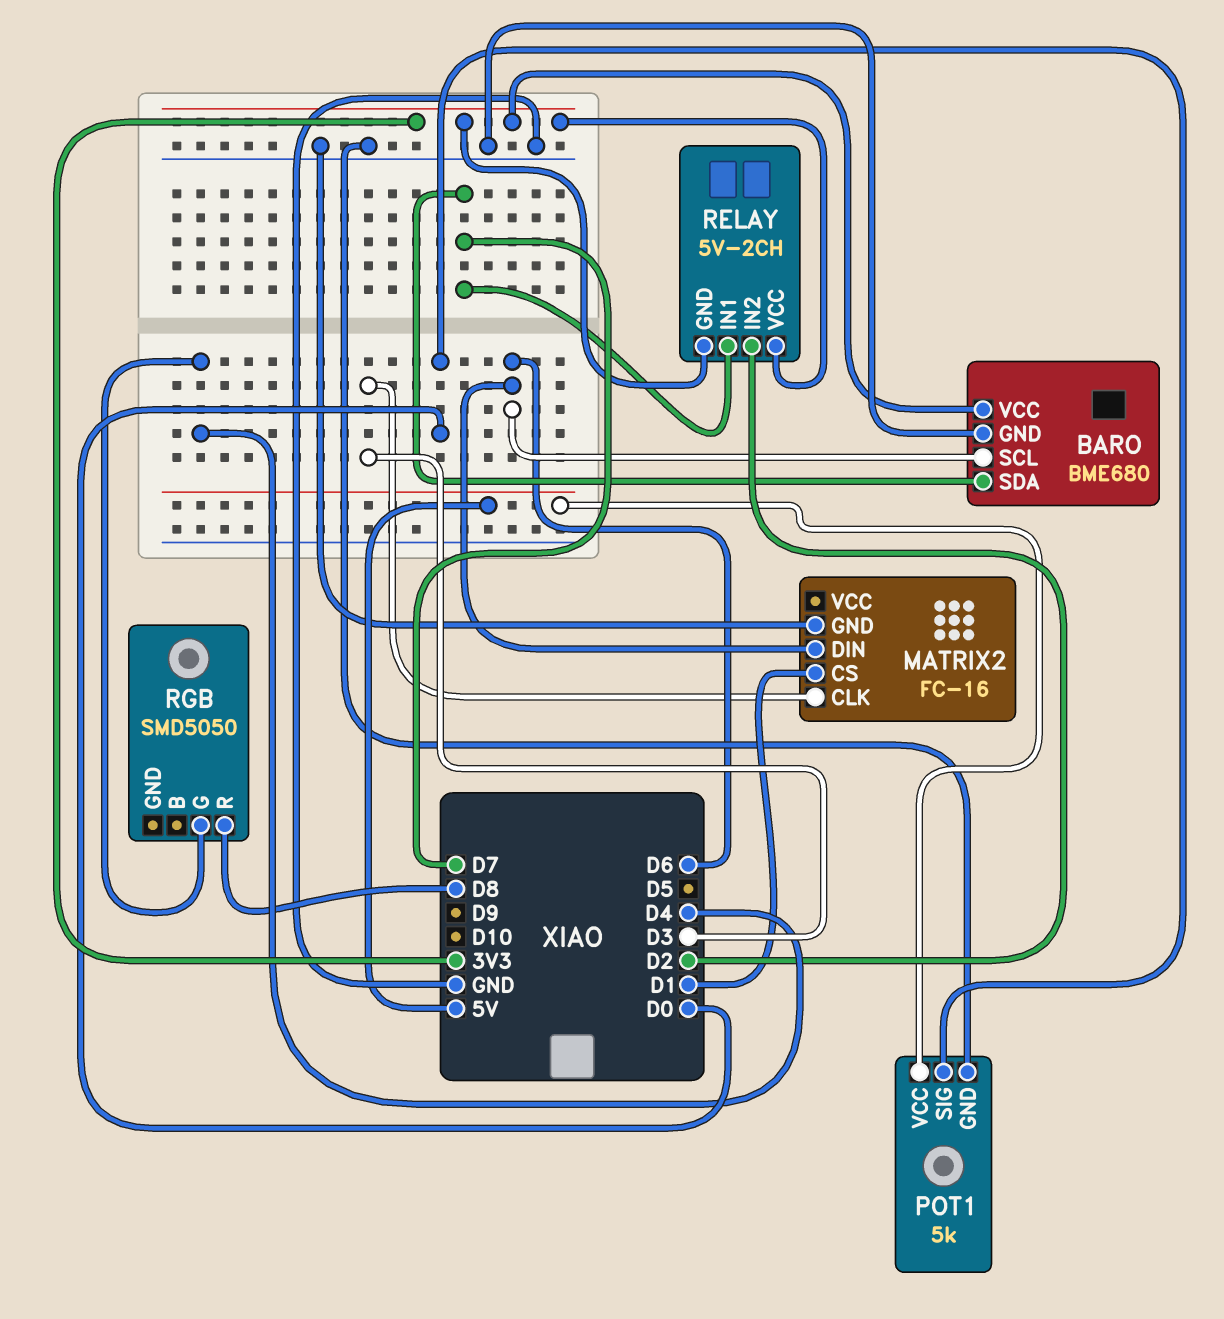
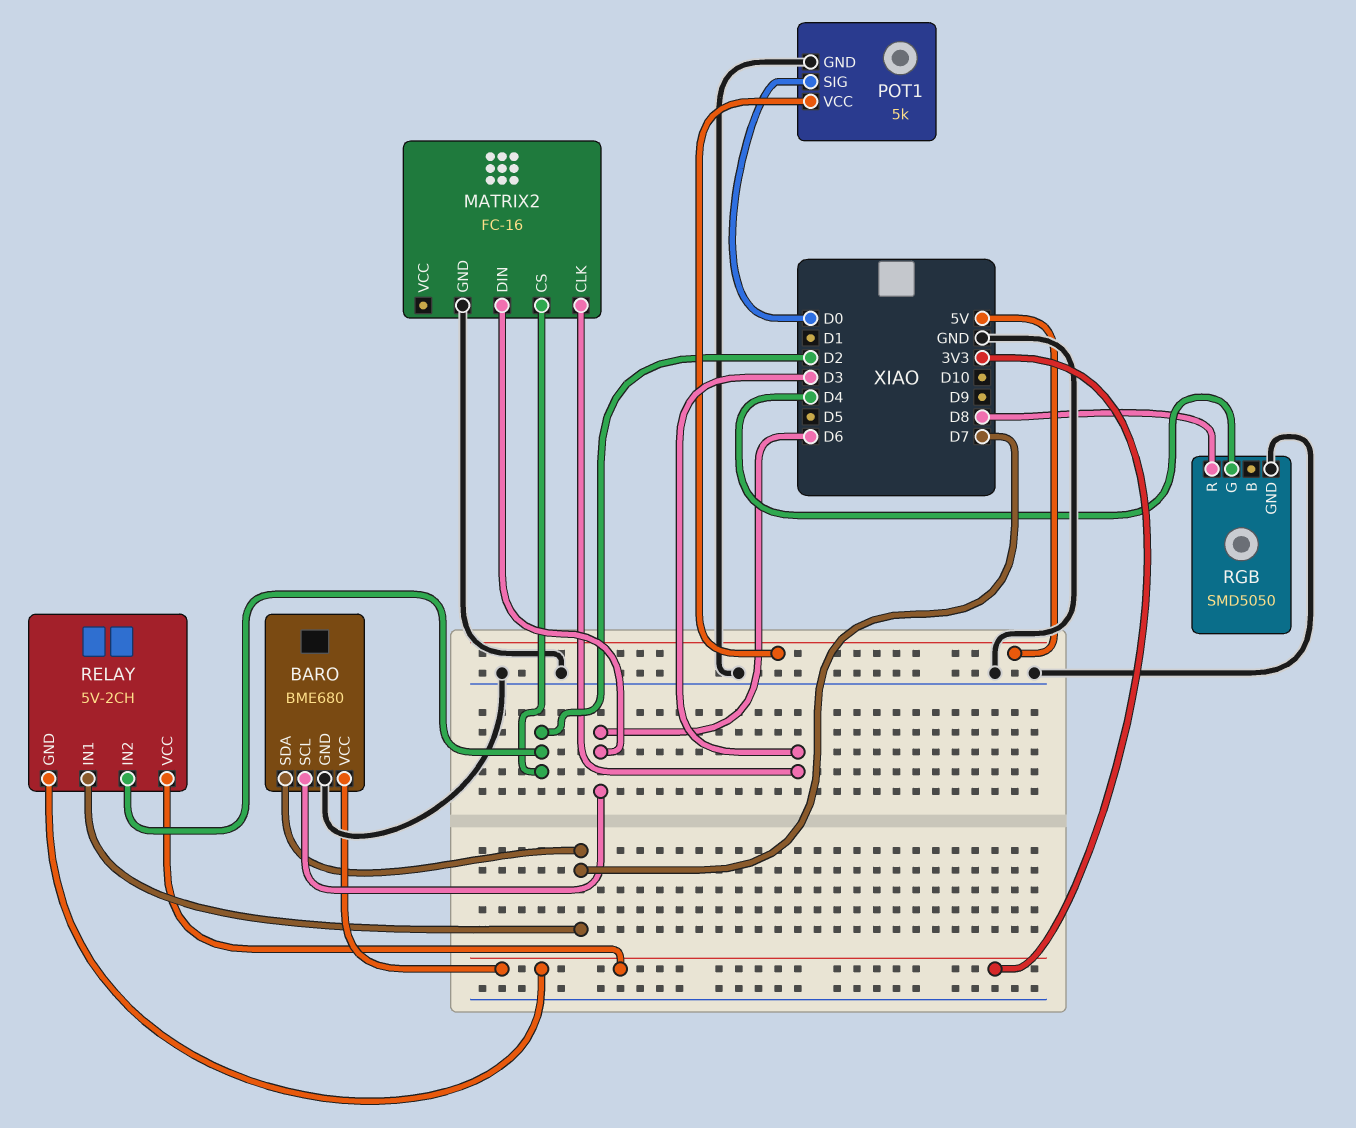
MATRIX2 pin CS: D1 -> D2
RGB pin GND: none -> GND

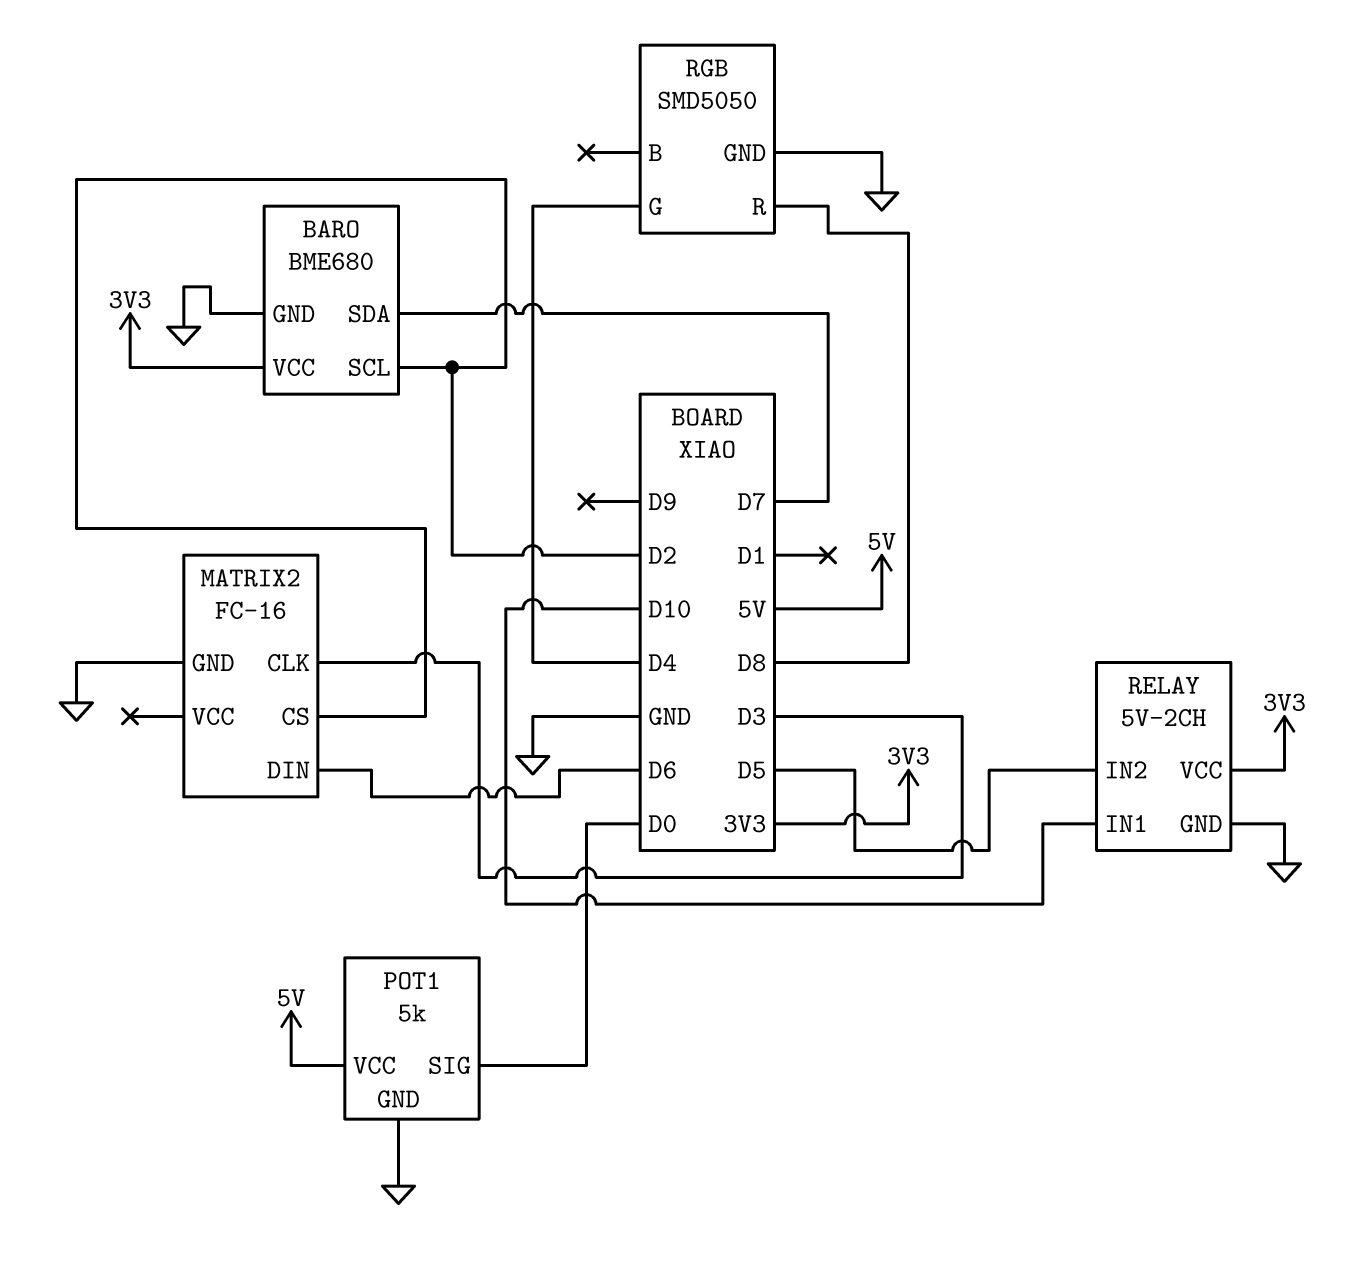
BARO pin SCL: D6 -> D2
RELAY pin GND: 3V3 -> GND
RELAY pin IN1: D7 -> D10
RELAY pin IN2: D2 -> D5

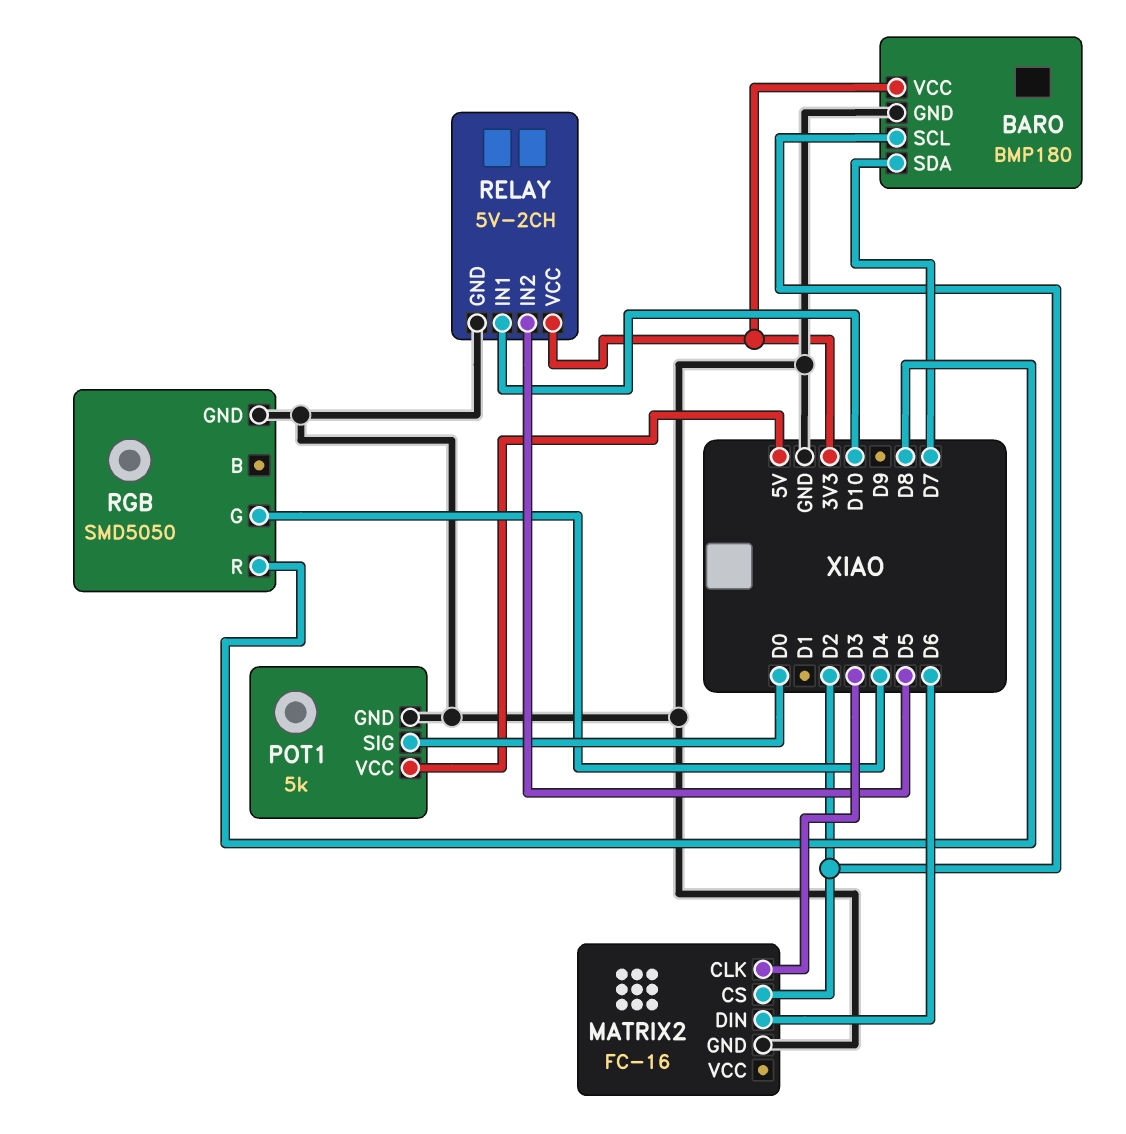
BARO: BME680 -> BMP180

